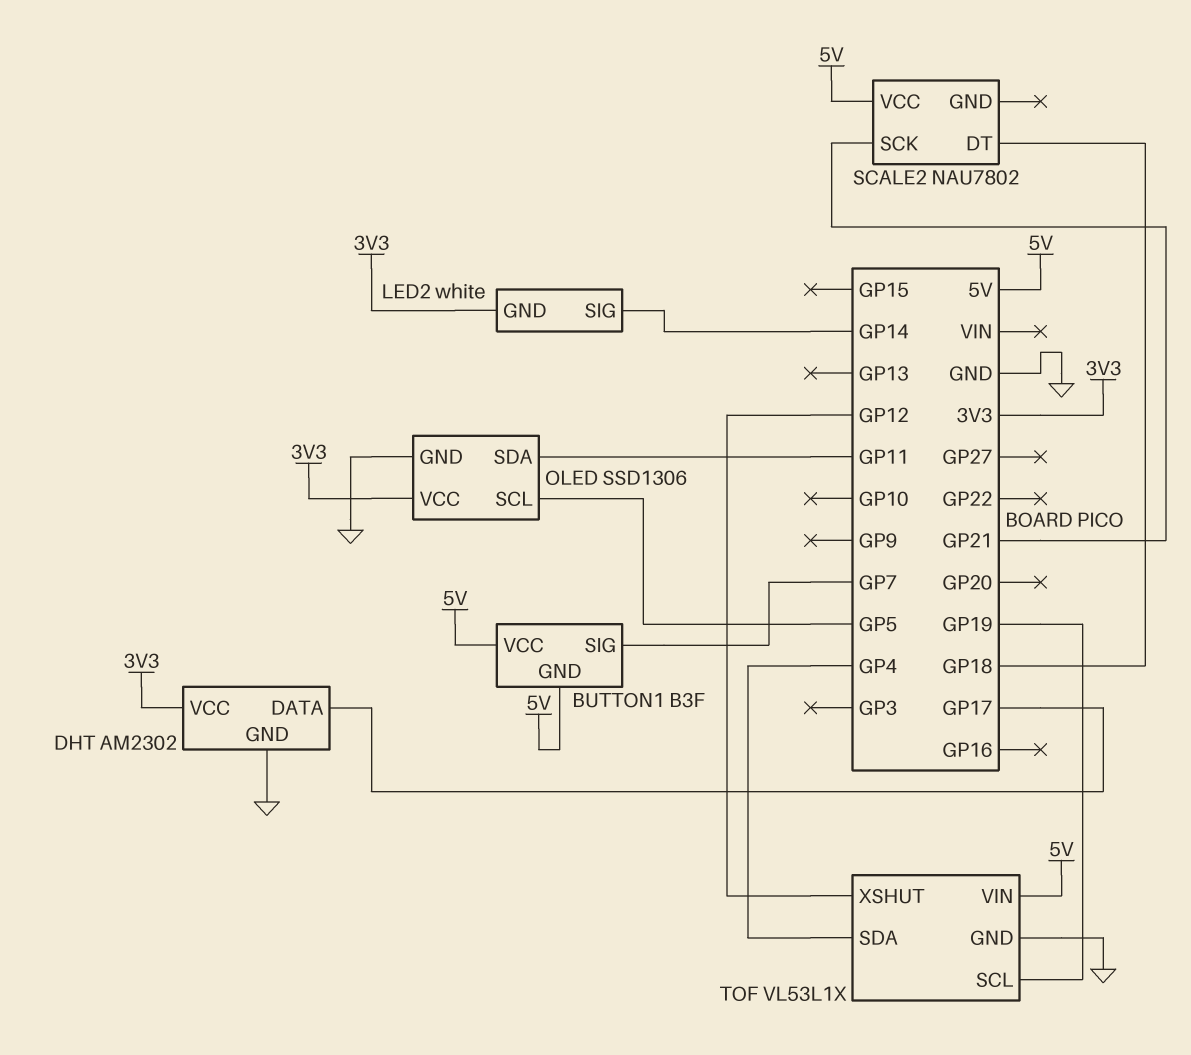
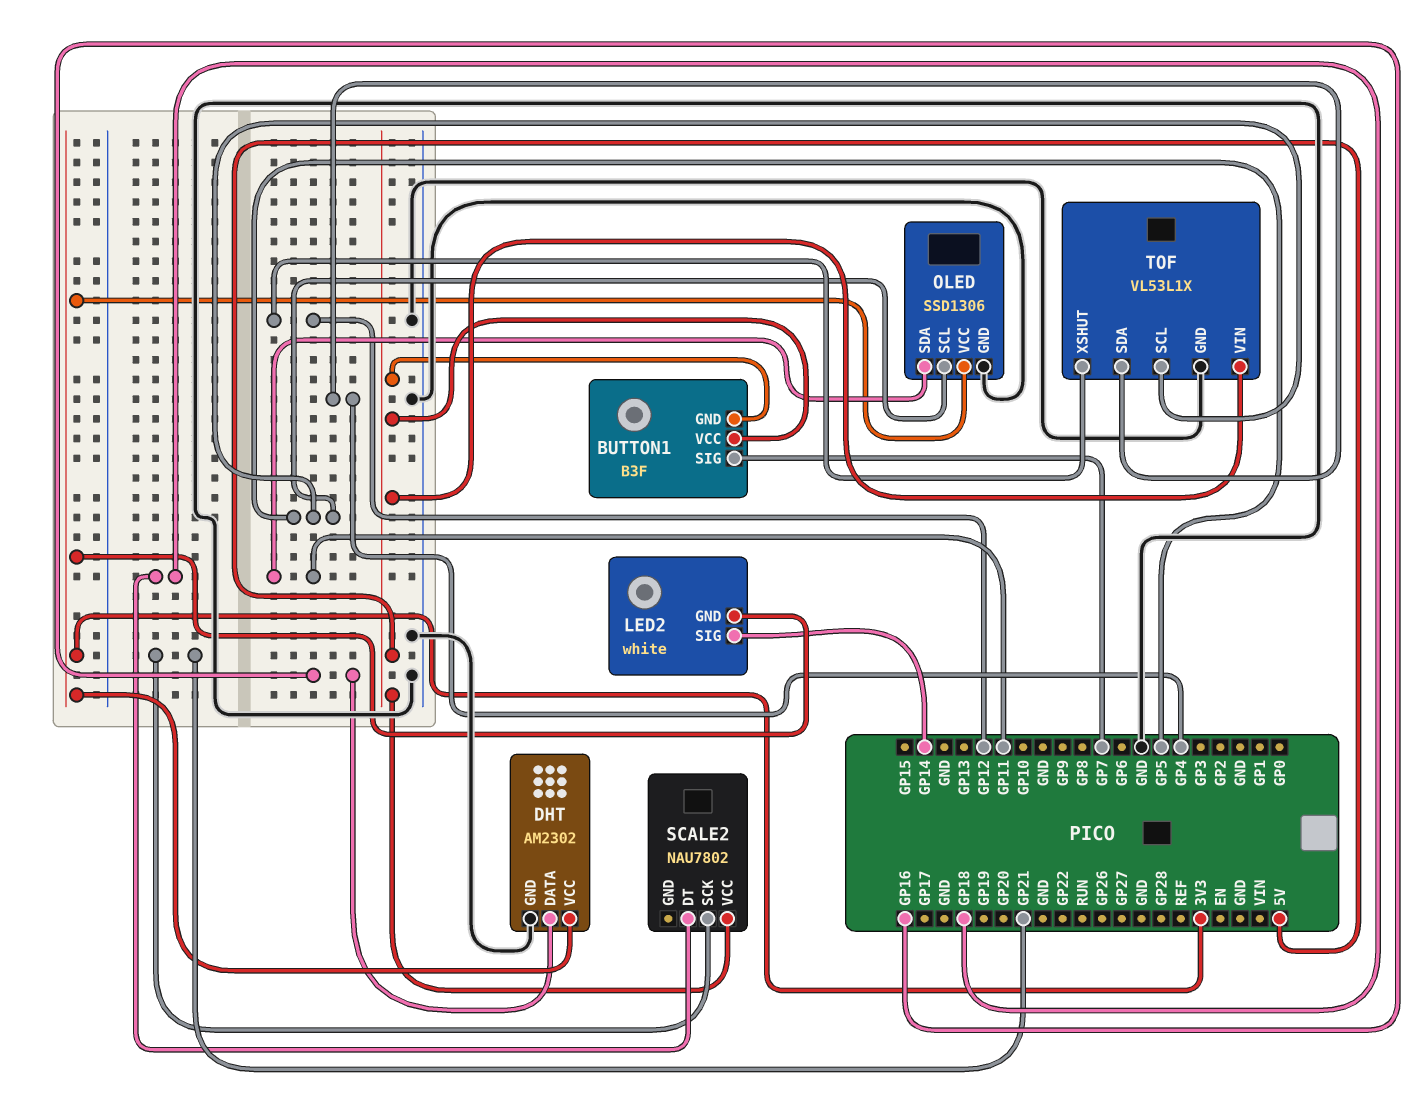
DHT pin DATA: GP17 -> GP16
TOF pin SCL: GP19 -> GP5

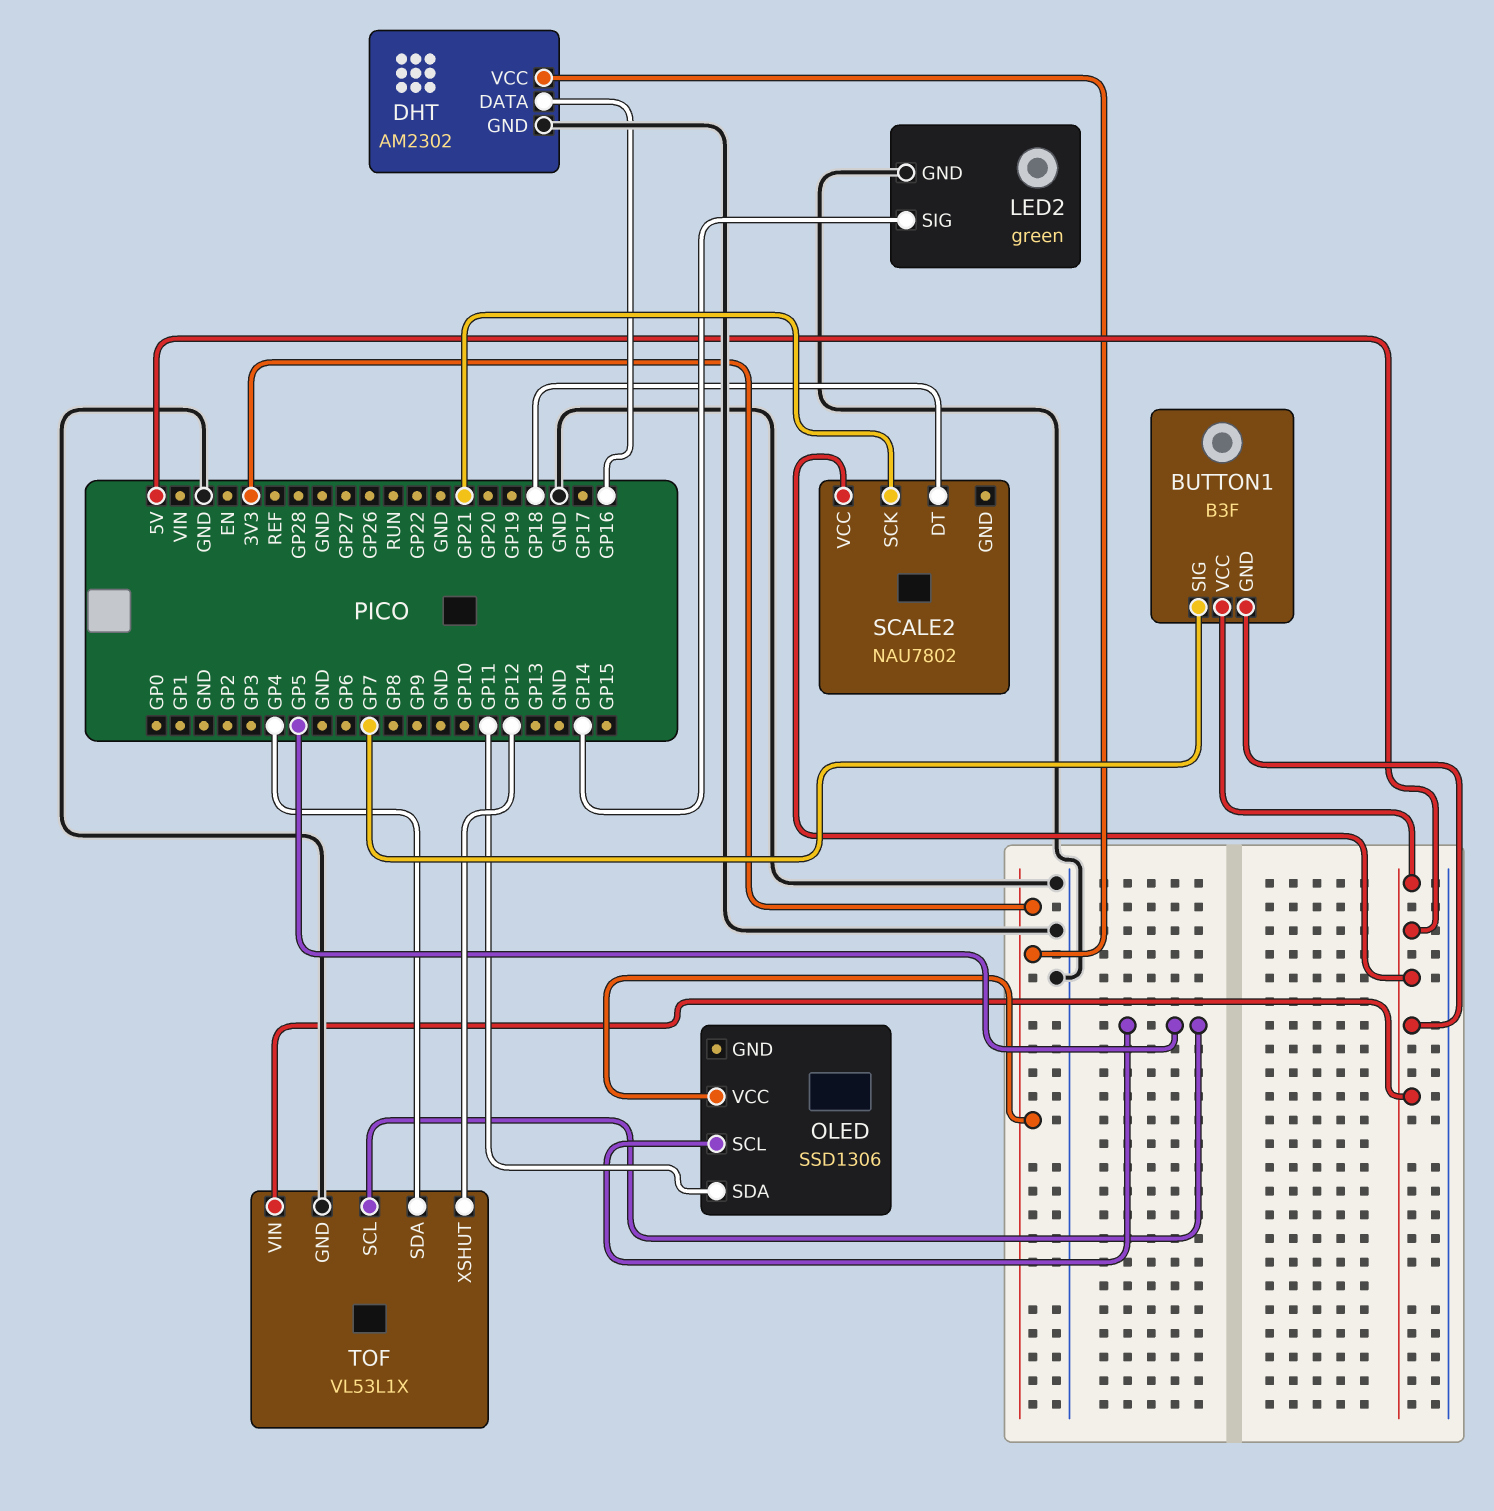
LED2: white -> green
LED2 pin GND: 3V3 -> GND
OLED pin GND: GND -> none

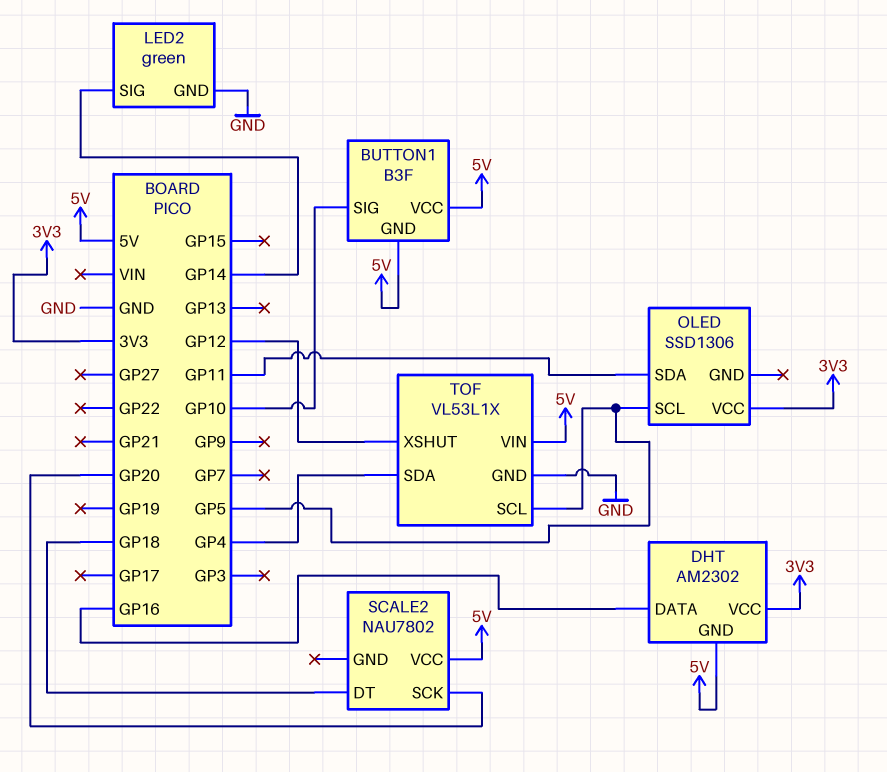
BUTTON1 pin SIG: GP7 -> GP10
DHT pin GND: GND -> 5V
SCALE2 pin SCK: GP21 -> GP20

